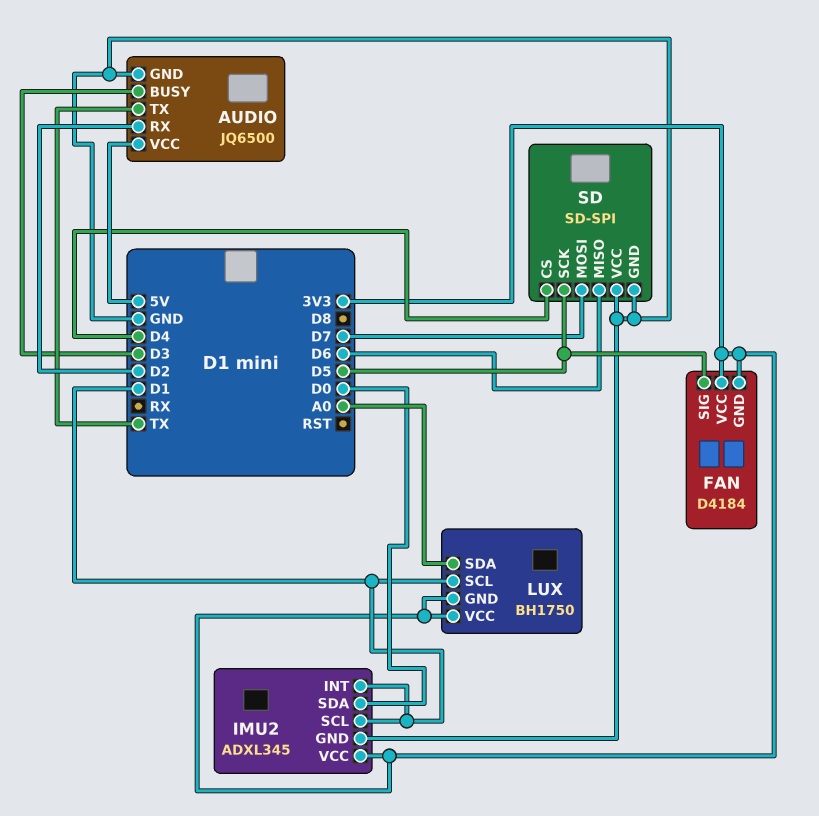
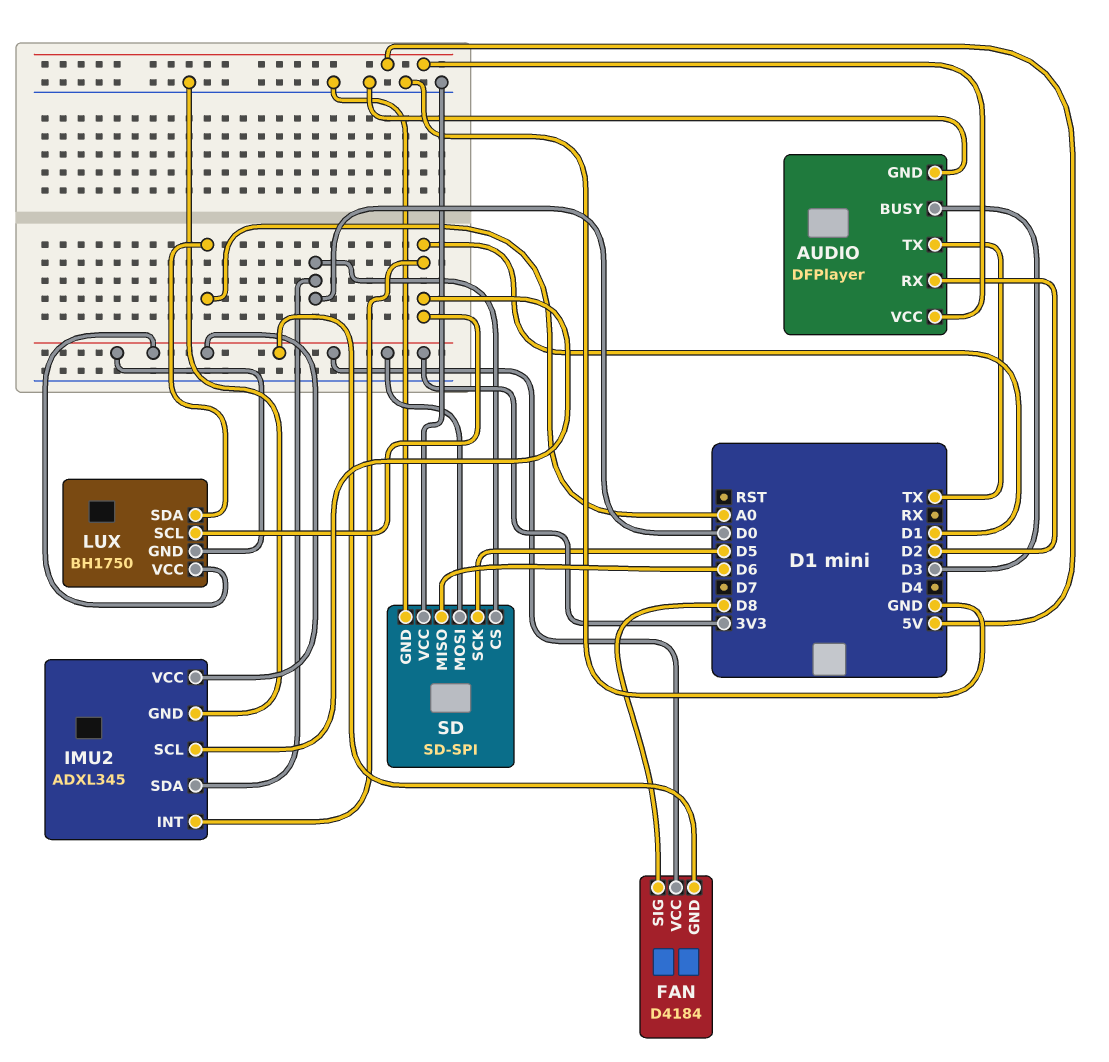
AUDIO: JQ6500 -> DFPlayer
FAN pin SIG: D5 -> D8
SD pin CS: D4 -> D0
SD pin MOSI: D7 -> 3V3

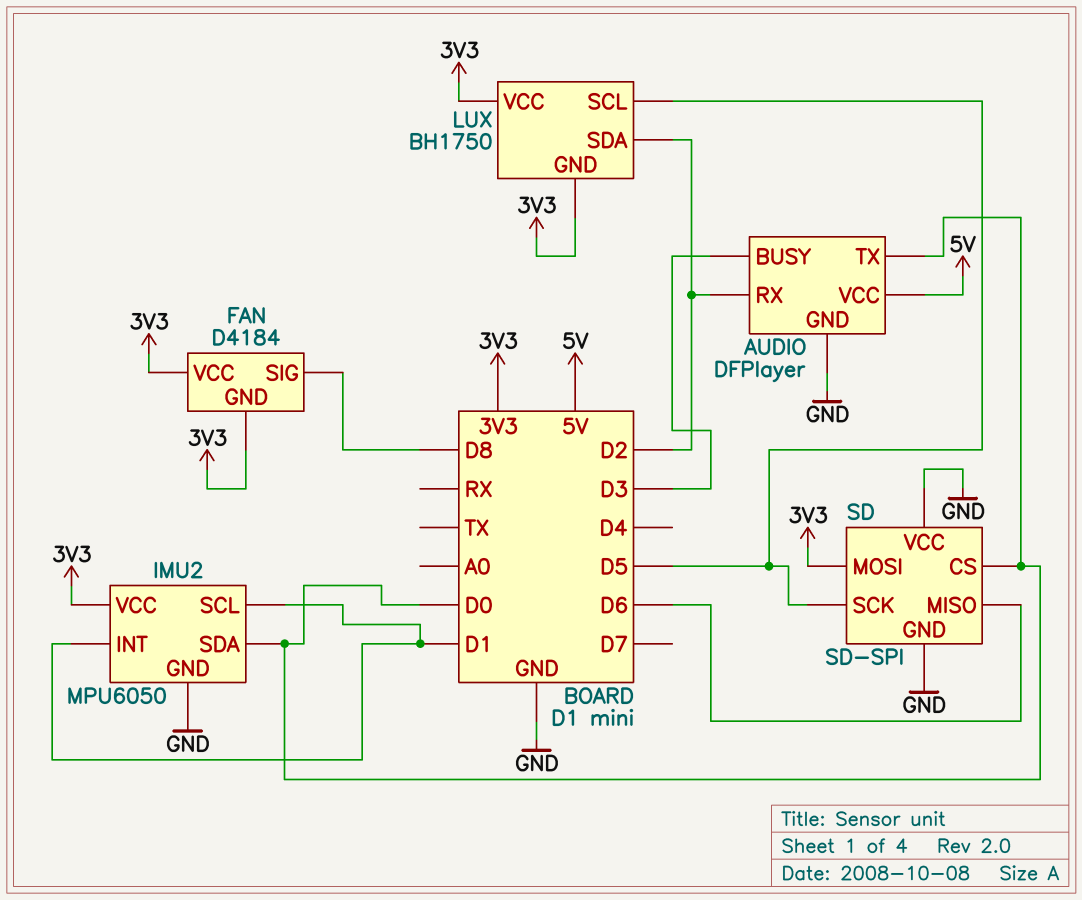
AUDIO pin TX: TX -> D0
IMU2: ADXL345 -> MPU6050
LUX pin SCL: D1 -> D5
LUX pin SDA: A0 -> D2

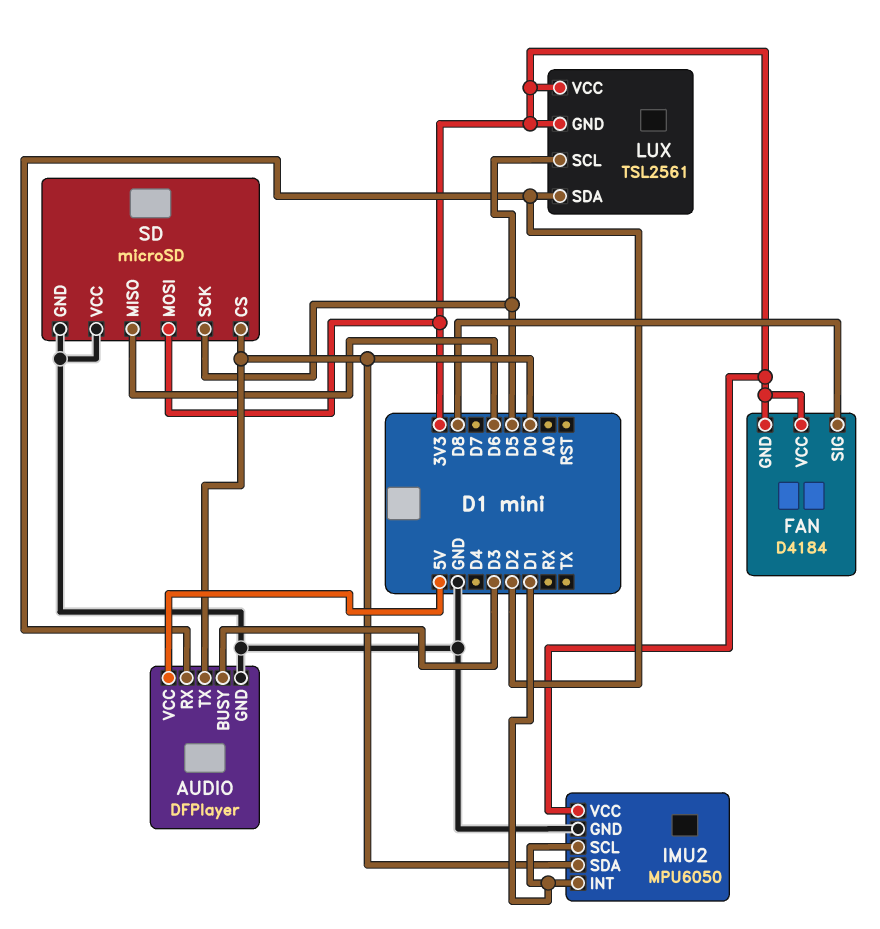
LUX: BH1750 -> TSL2561
SD: SD-SPI -> microSD

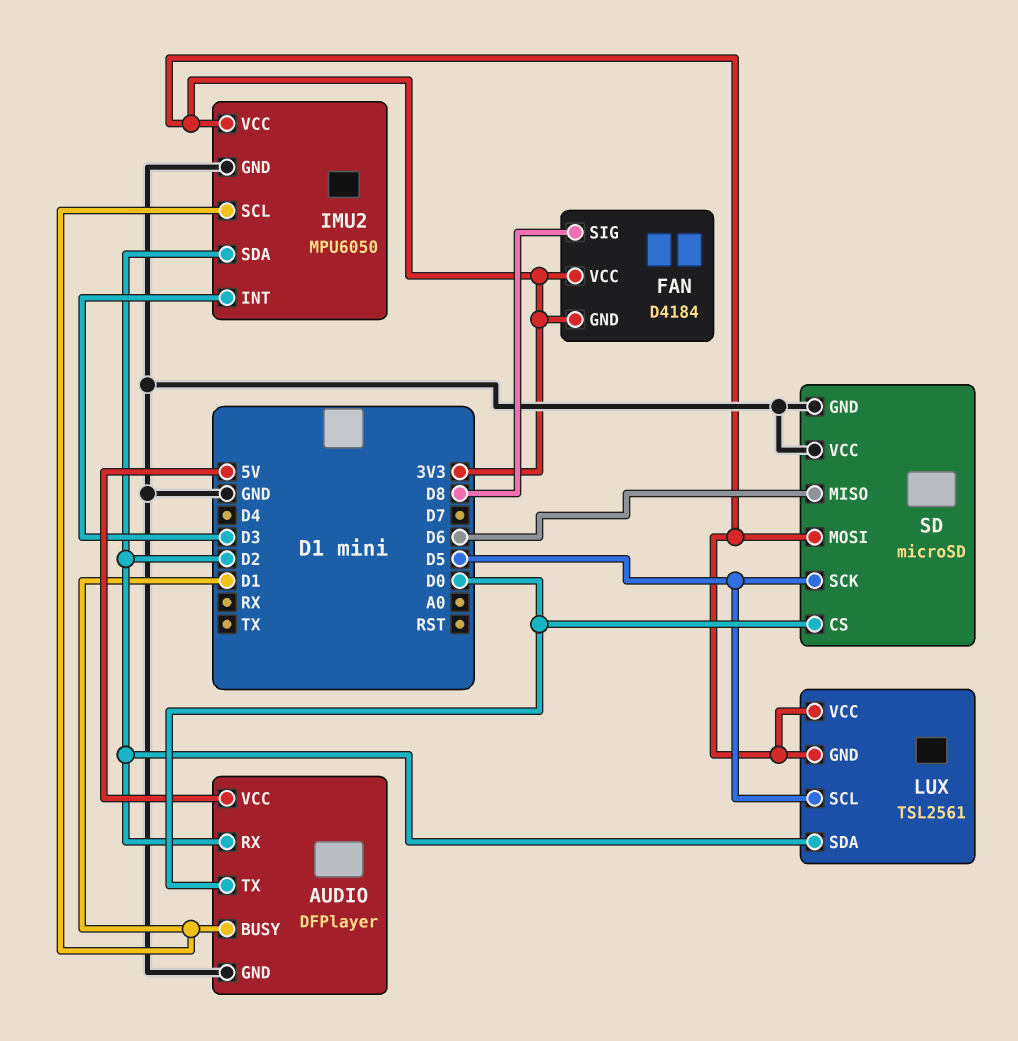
AUDIO pin BUSY: D3 -> D1
IMU2 pin INT: D1 -> D3
IMU2 pin SDA: D0 -> D2

